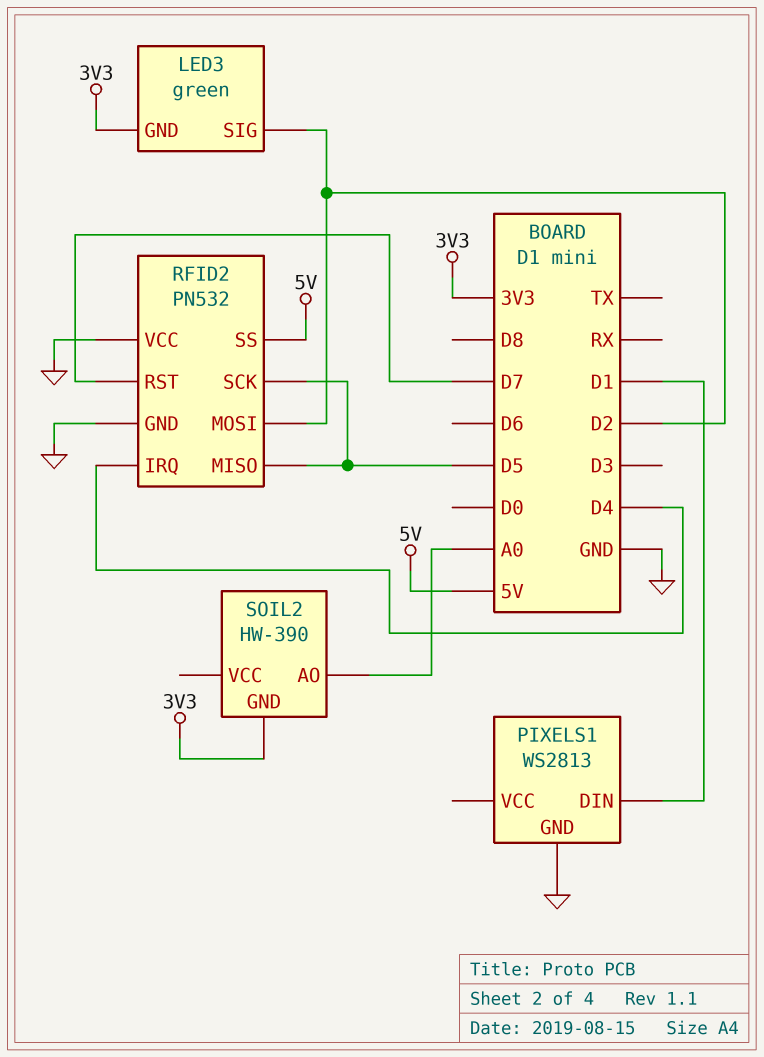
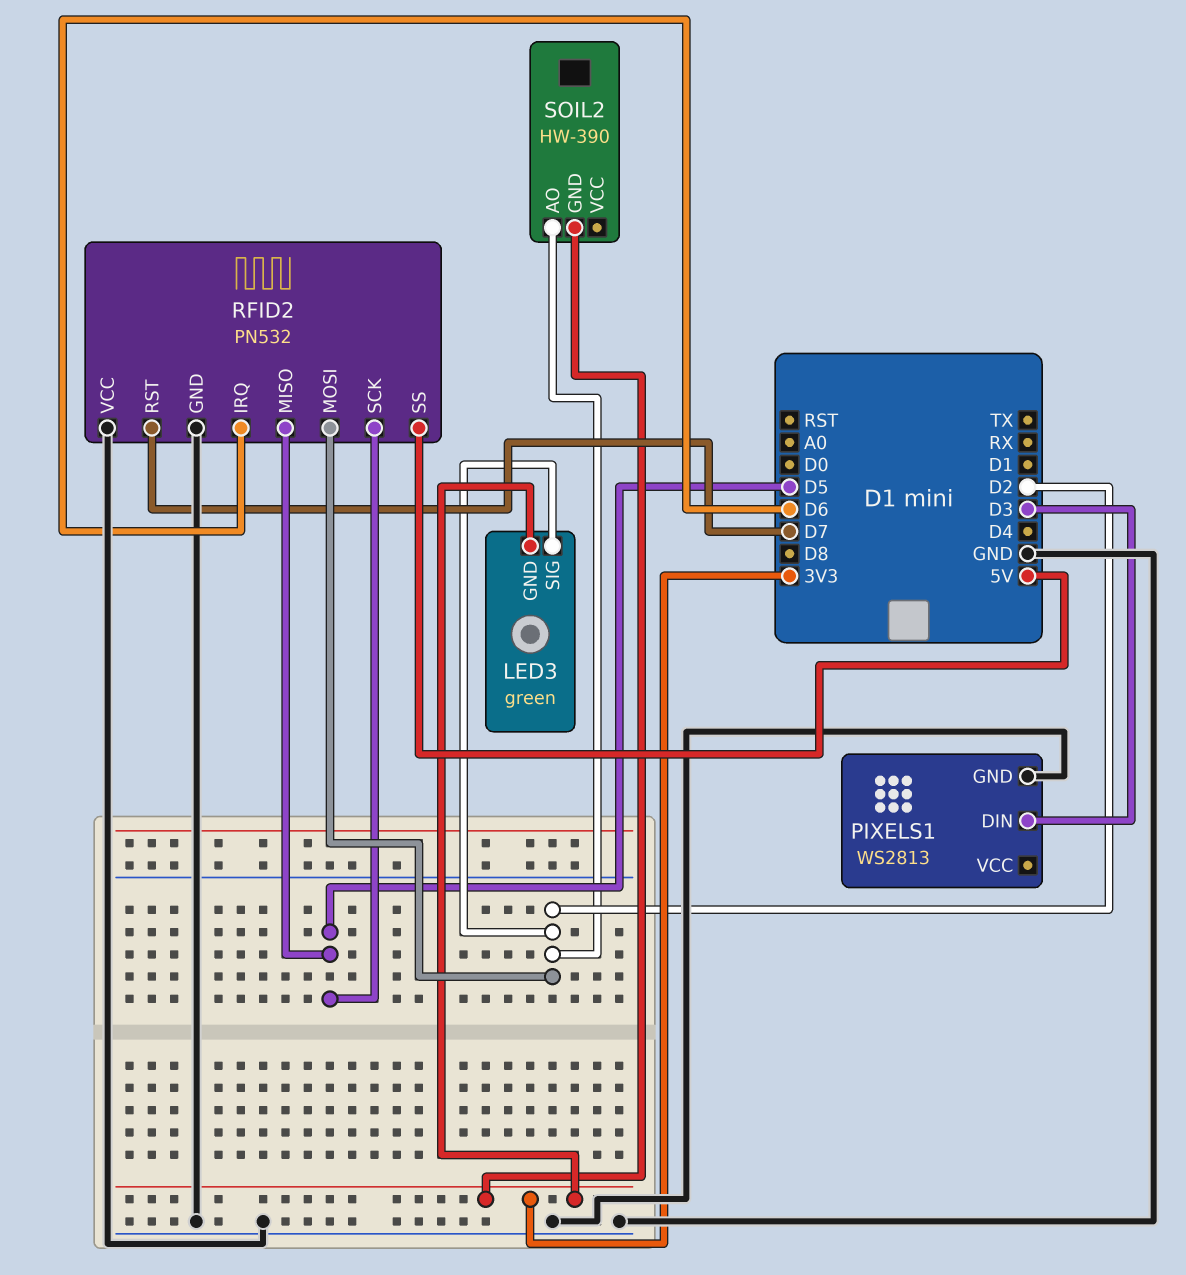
PIXELS1 pin DIN: D1 -> D3
RFID2 pin IRQ: D4 -> D6
SOIL2 pin AO: A0 -> D2

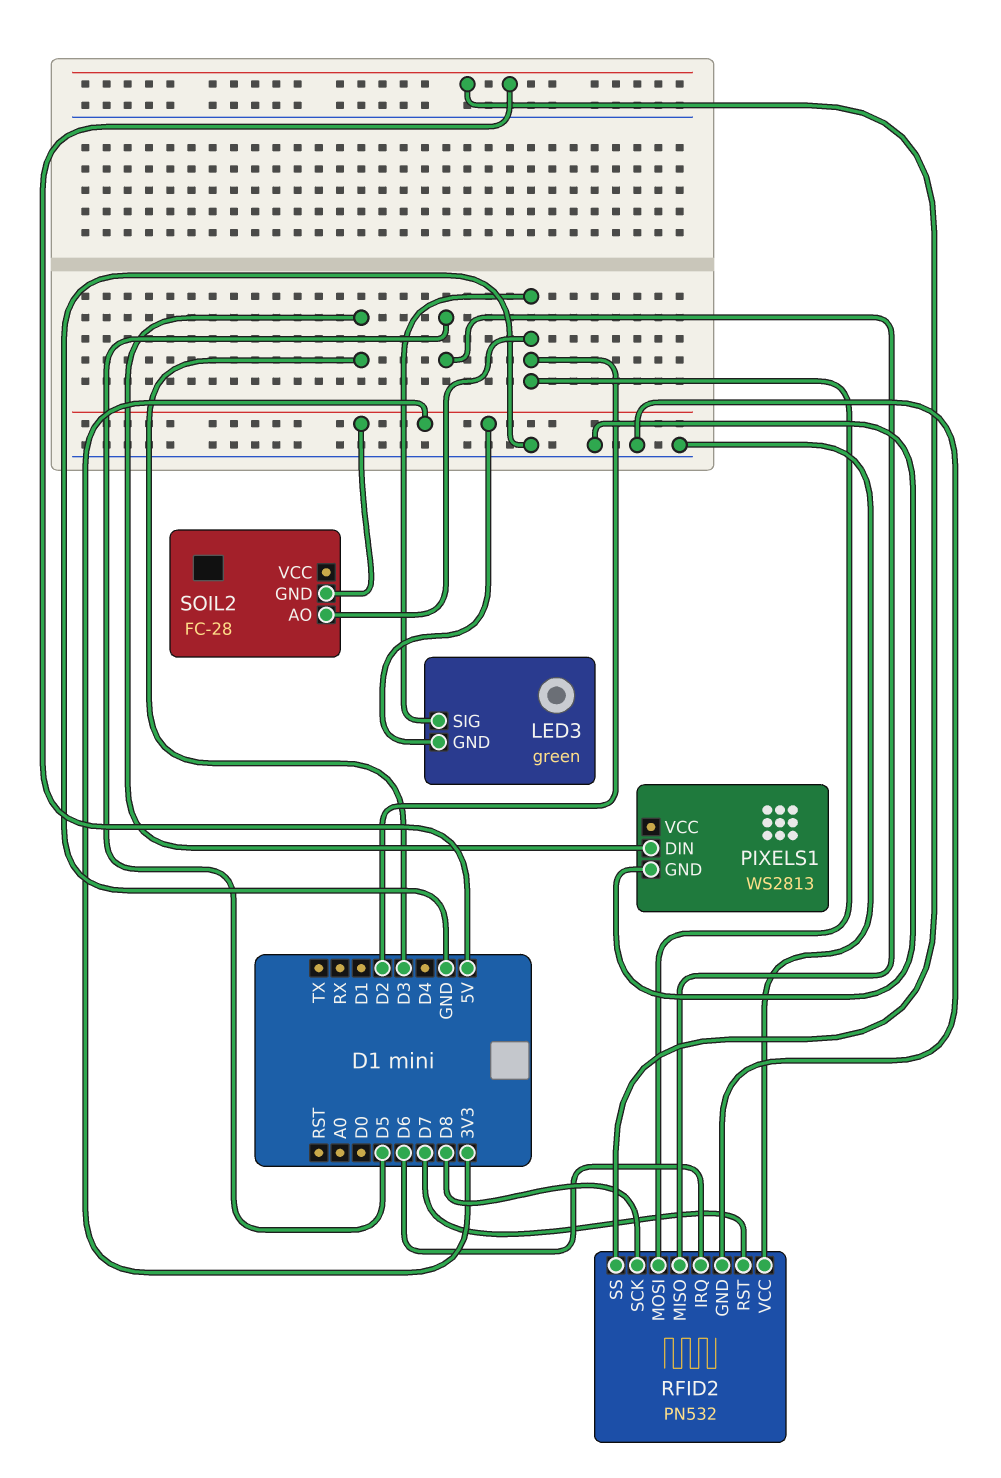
RFID2 pin SCK: D5 -> D8
SOIL2: HW-390 -> FC-28

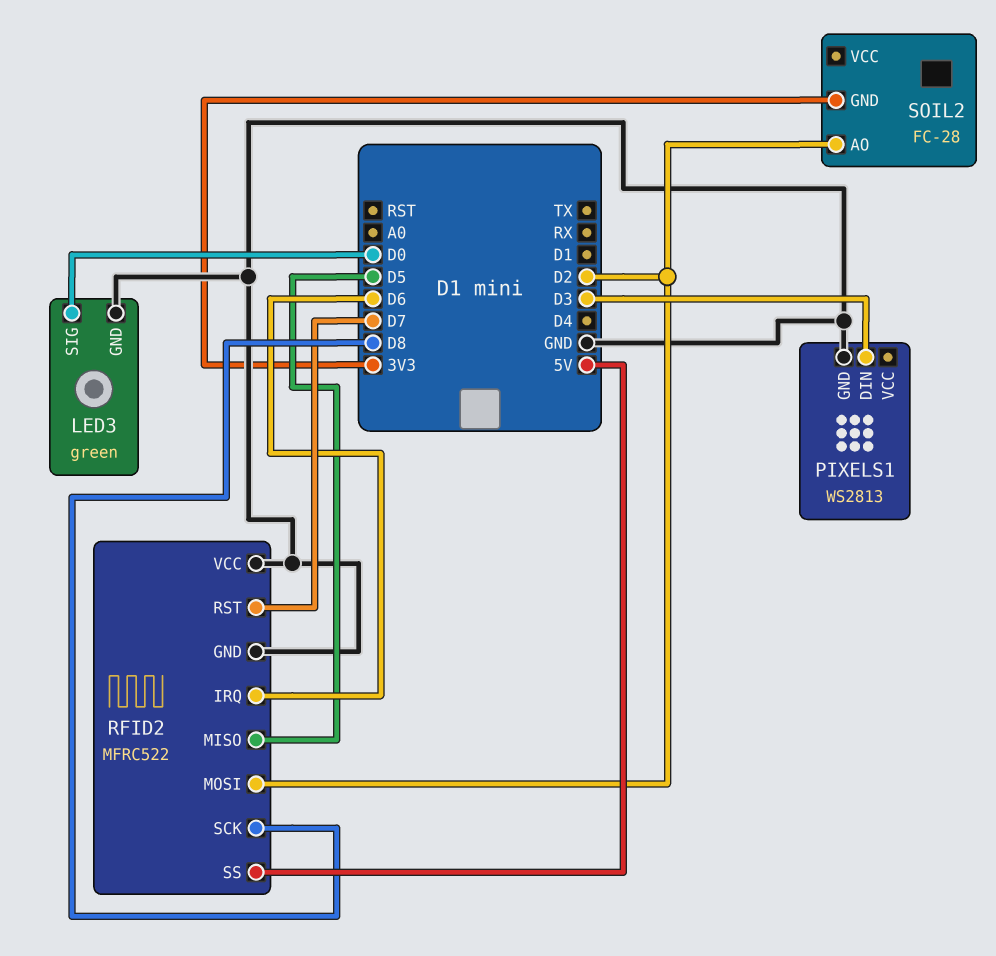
LED3 pin GND: 3V3 -> GND
LED3 pin SIG: D2 -> D0
RFID2: PN532 -> MFRC522

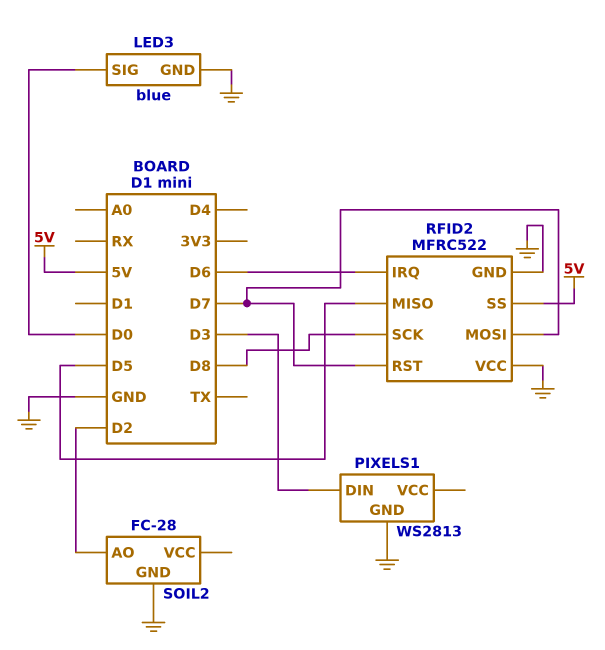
LED3: green -> blue
RFID2 pin MOSI: D2 -> D7
SOIL2 pin GND: 3V3 -> GND

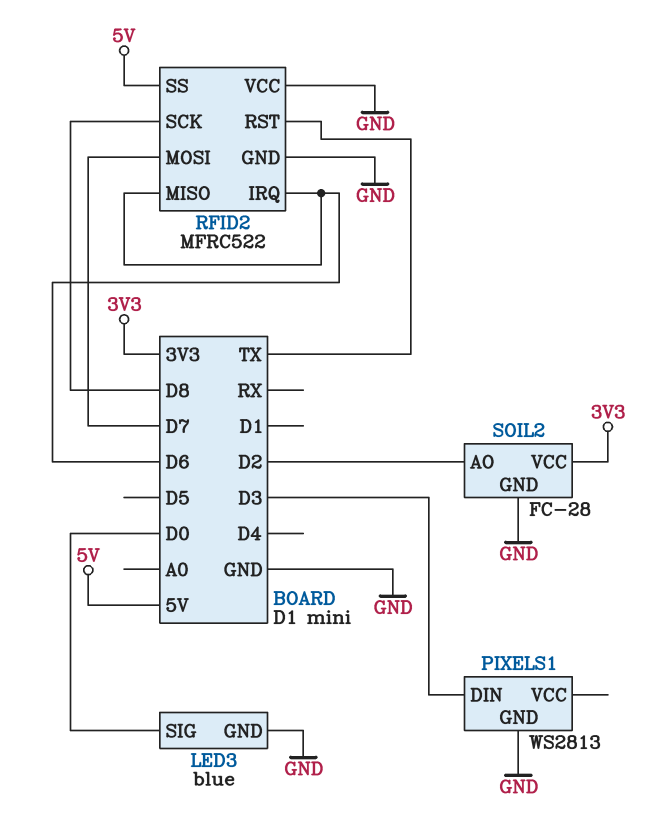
RFID2 pin MISO: D5 -> D6
RFID2 pin RST: D7 -> TX
SOIL2 pin VCC: none -> 3V3

